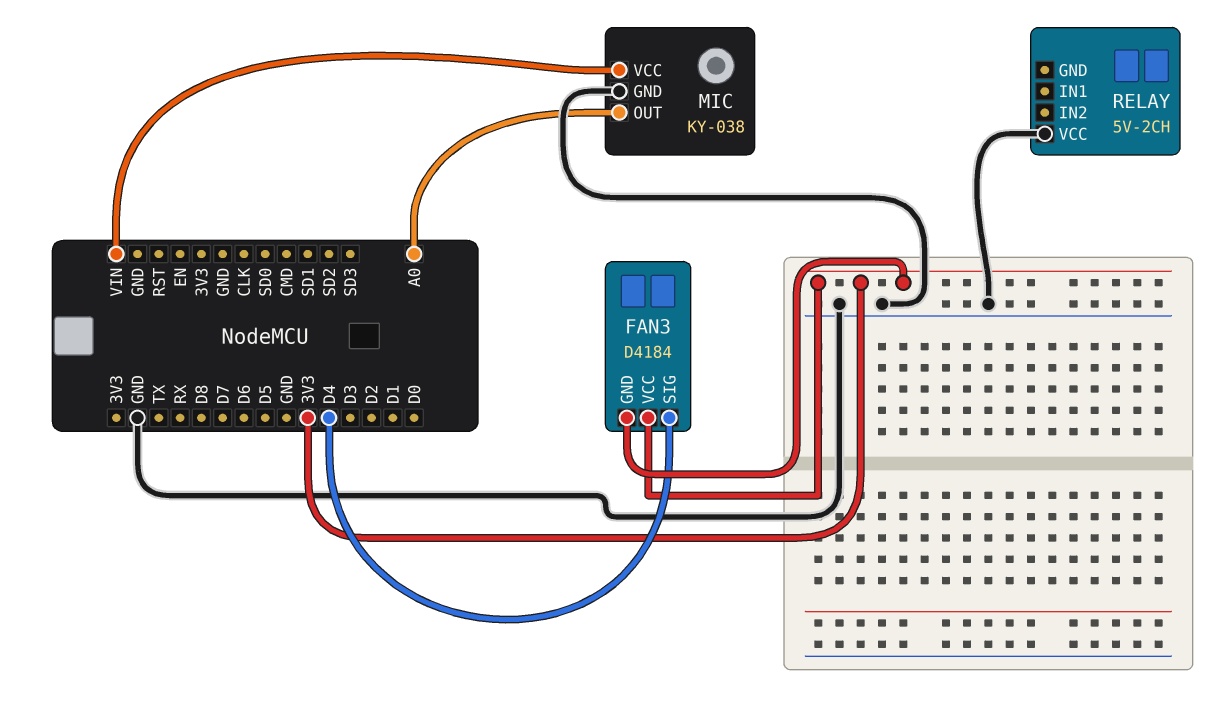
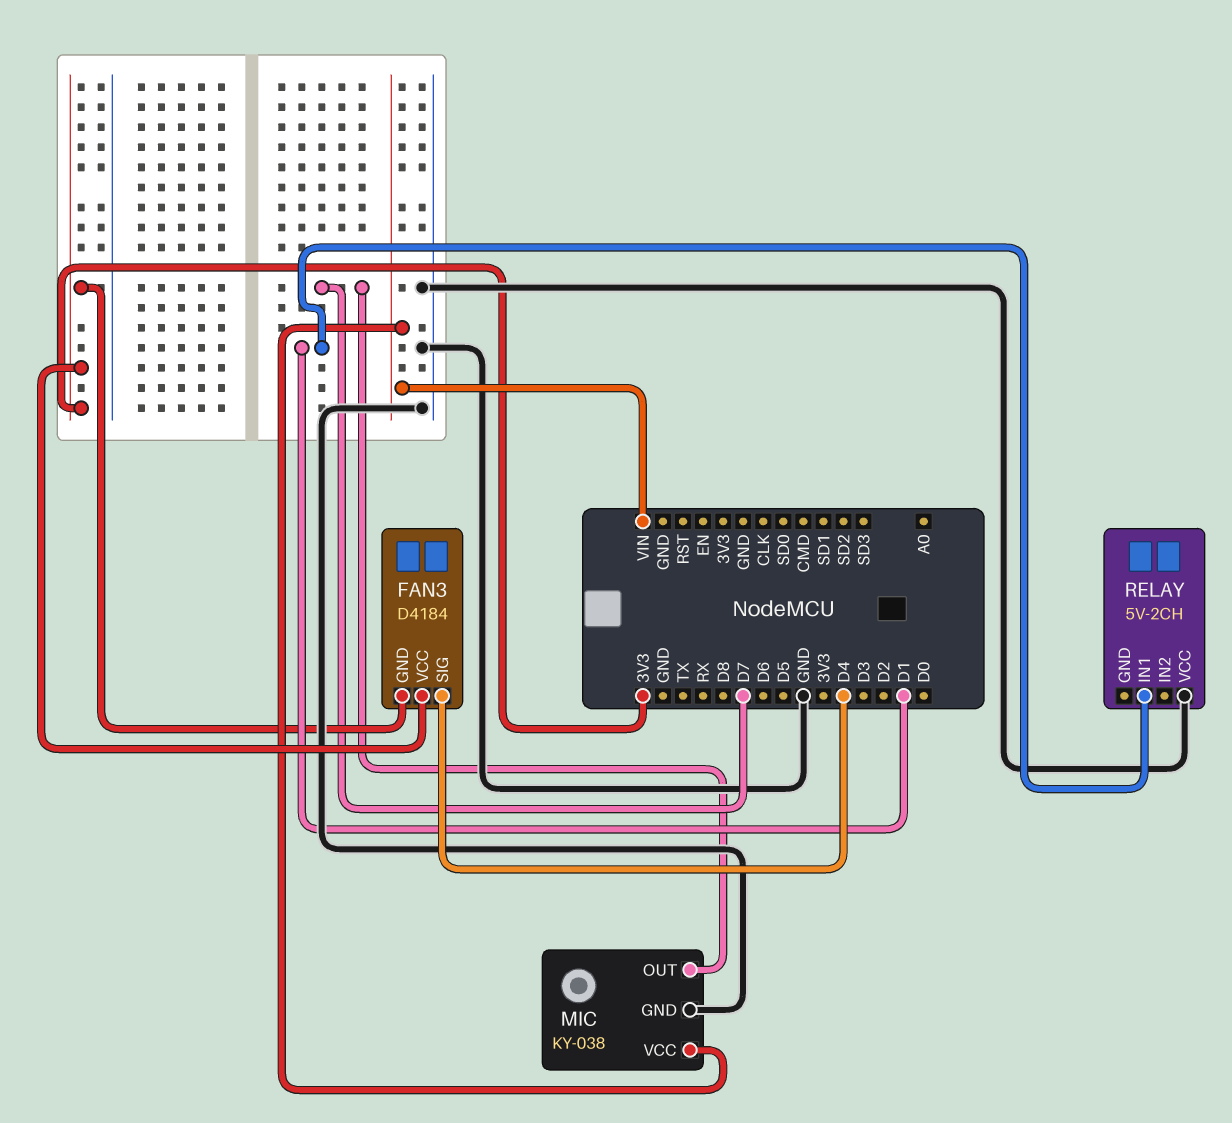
MIC pin OUT: A0 -> D7
RELAY pin IN1: none -> D1

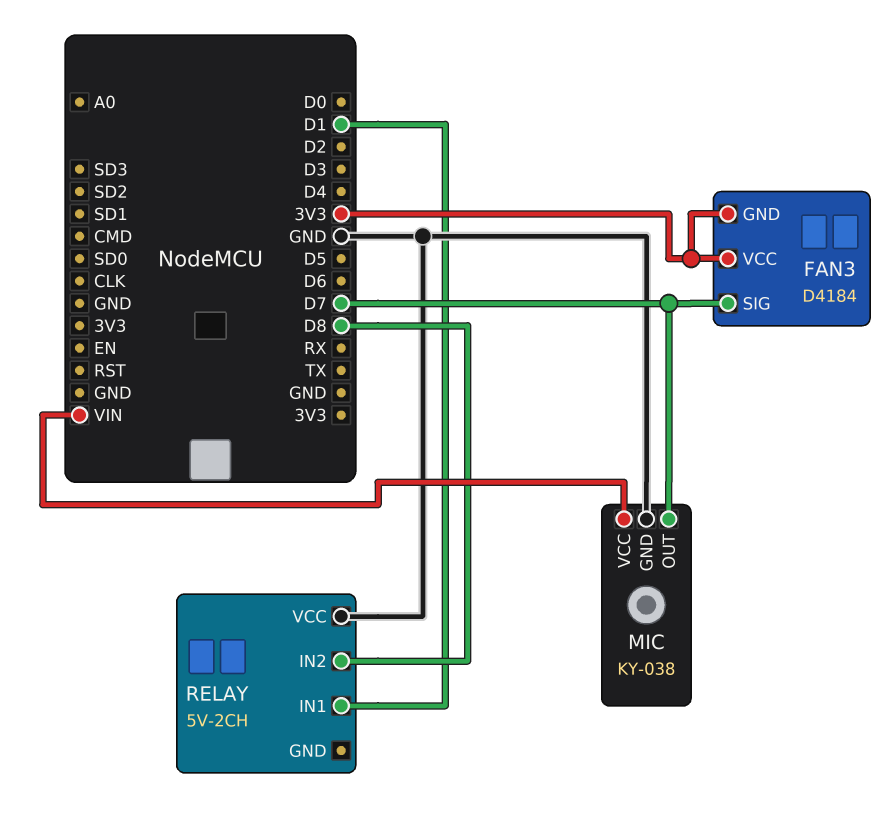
FAN3 pin SIG: D4 -> D7
RELAY pin IN2: none -> D8

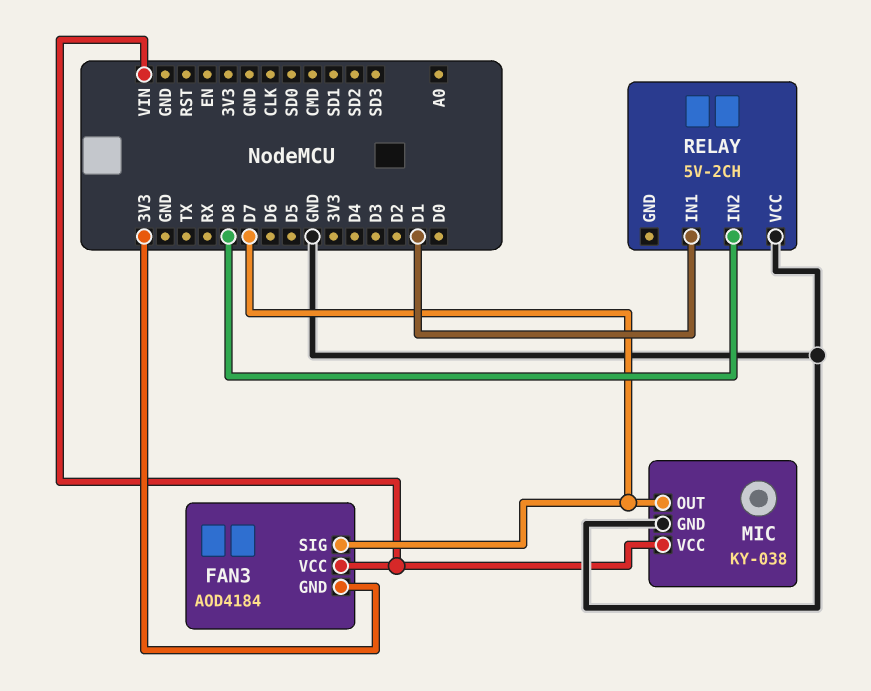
FAN3: D4184 -> AOD4184
FAN3 pin VCC: 3V3 -> VIN

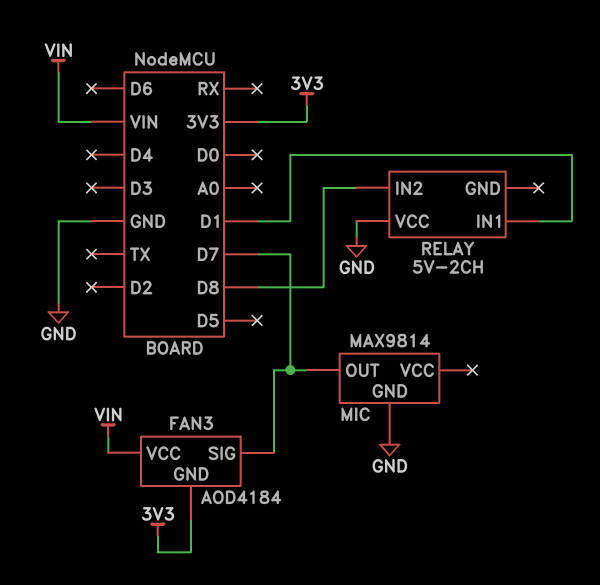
MIC: KY-038 -> MAX9814
MIC pin VCC: VIN -> none

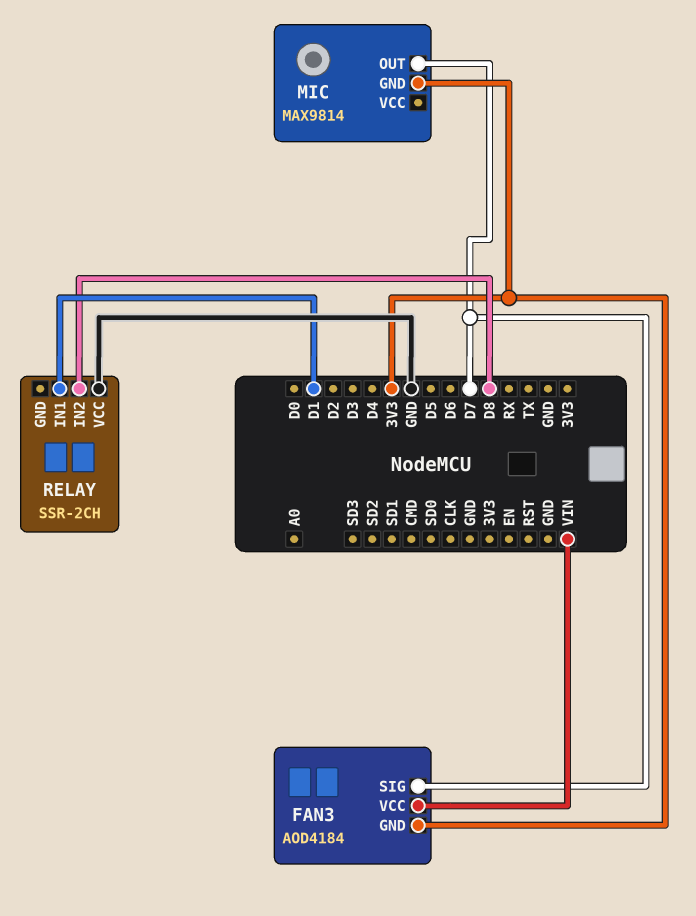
MIC pin GND: GND -> 3V3
RELAY: 5V-2CH -> SSR-2CH

